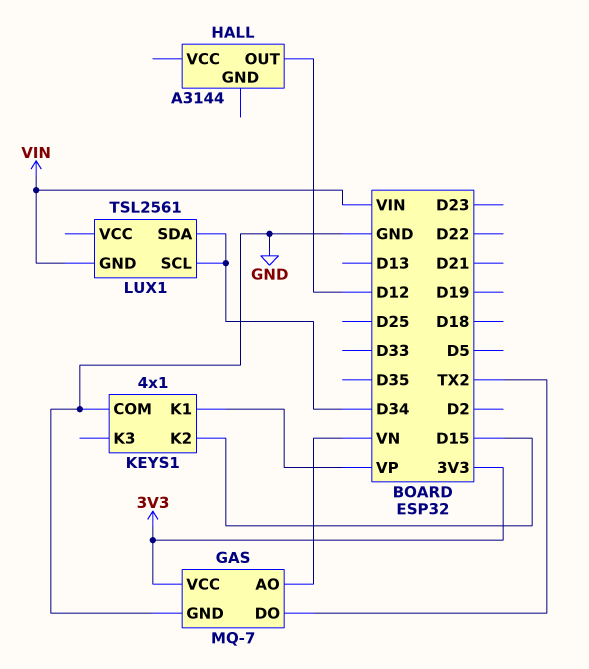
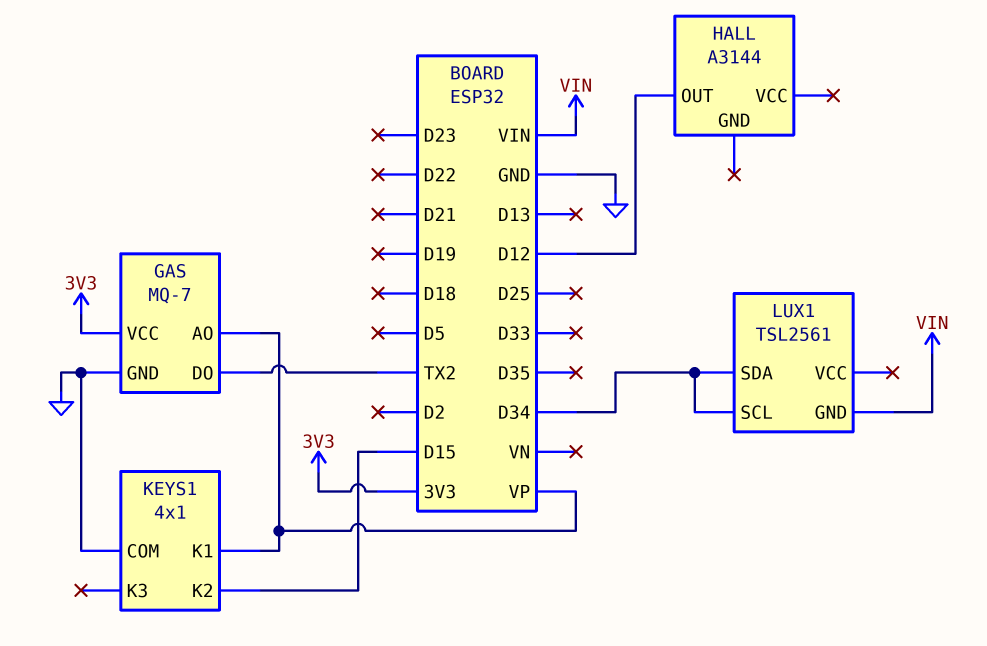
GAS pin AO: VN -> VP

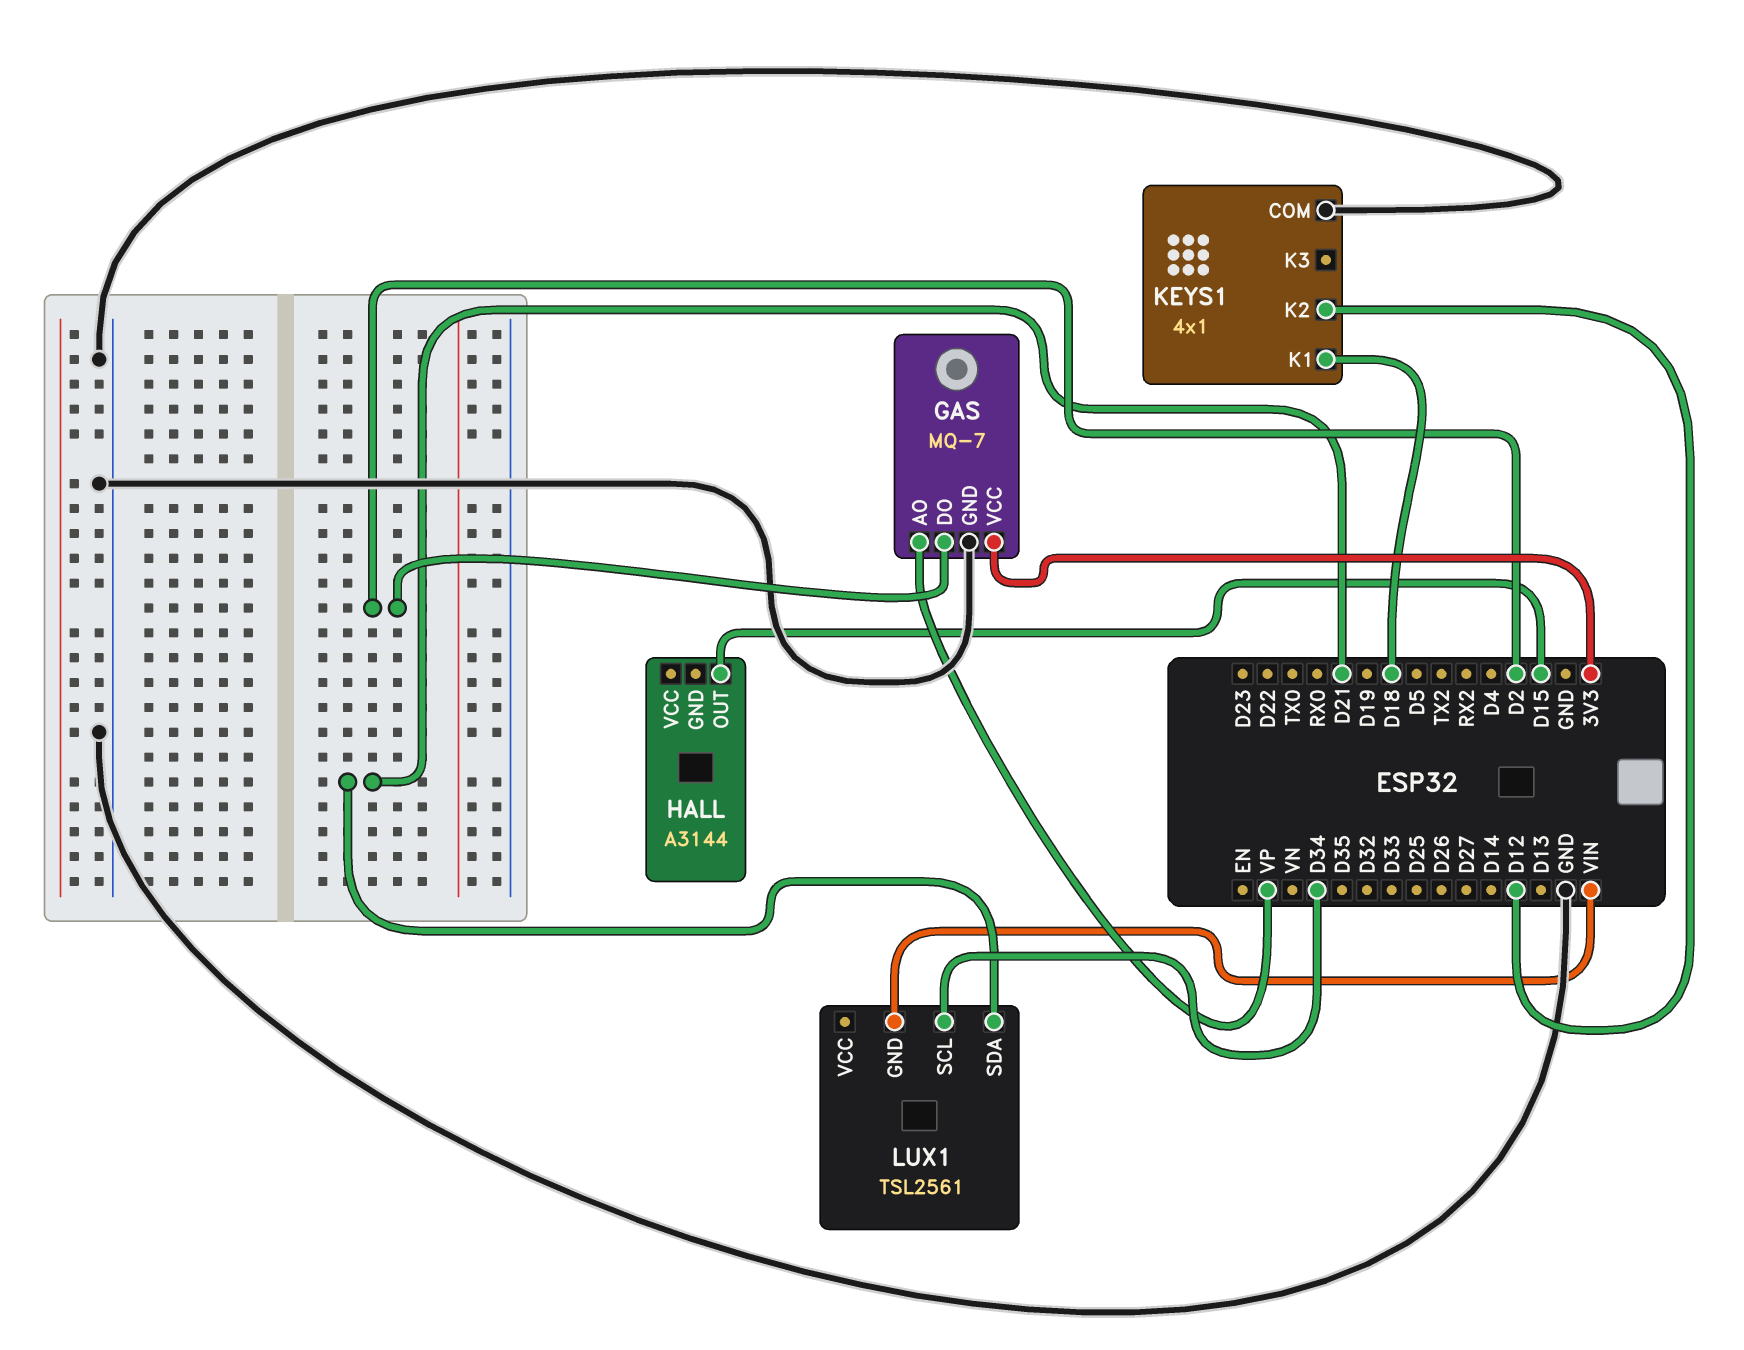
GAS pin DO: TX2 -> D2
HALL pin OUT: D12 -> D15
KEYS1 pin K1: VP -> D18
KEYS1 pin K2: D15 -> D12
LUX1 pin SDA: D34 -> D21

